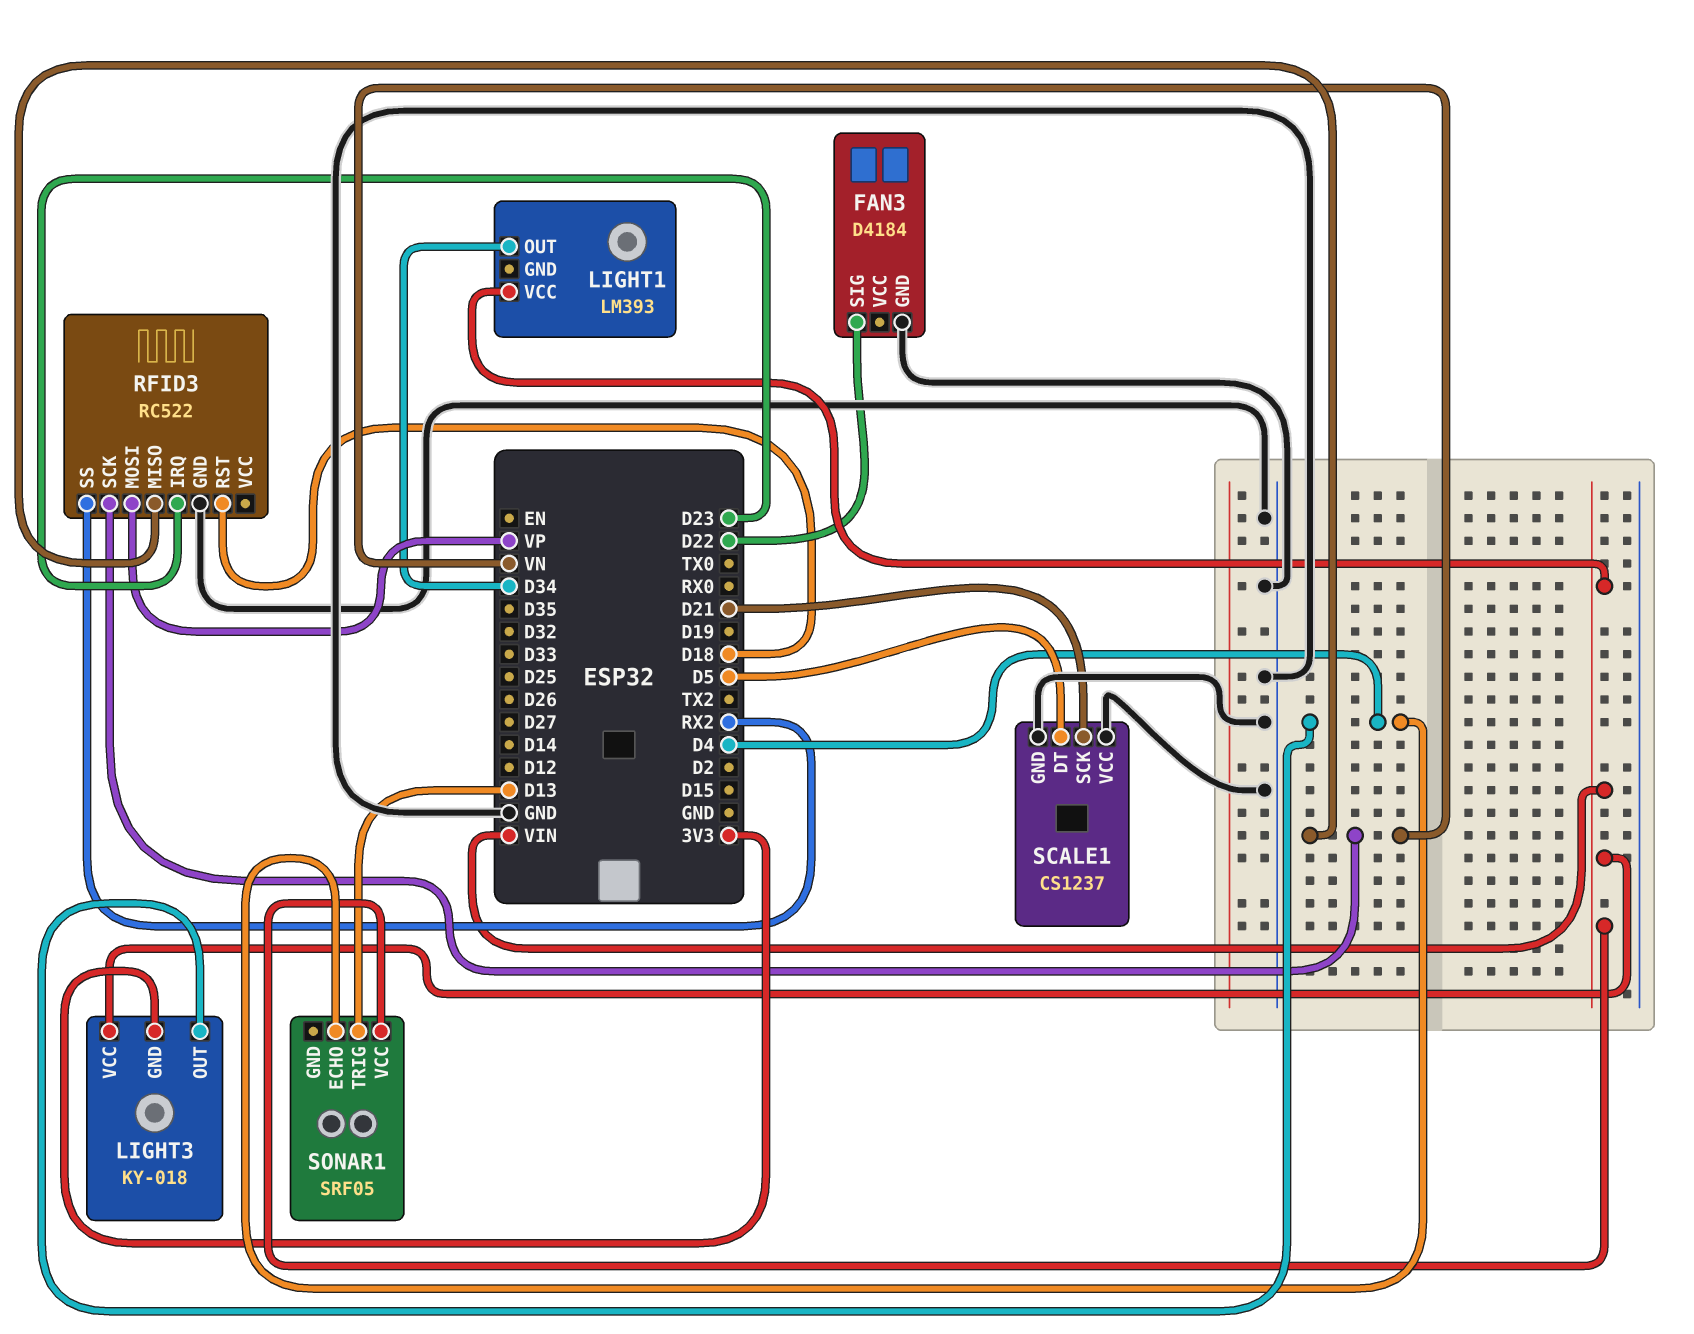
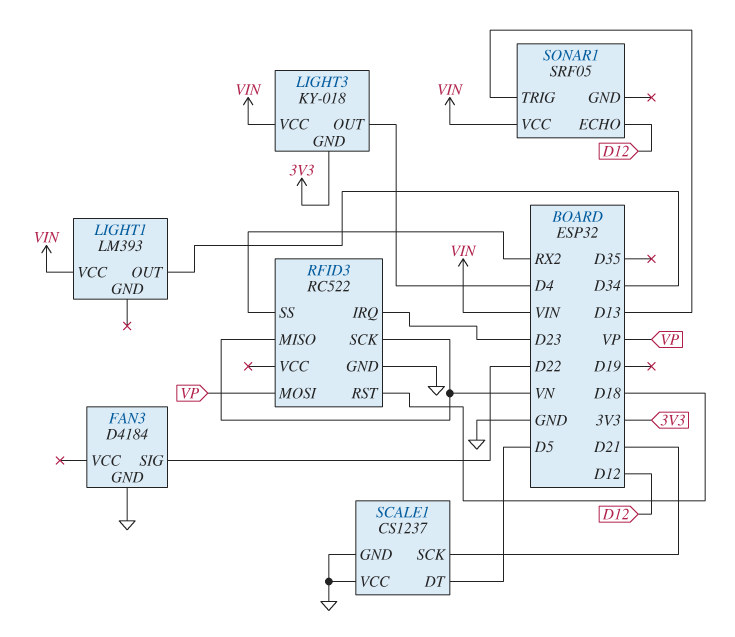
SONAR1 pin ECHO: D4 -> D12

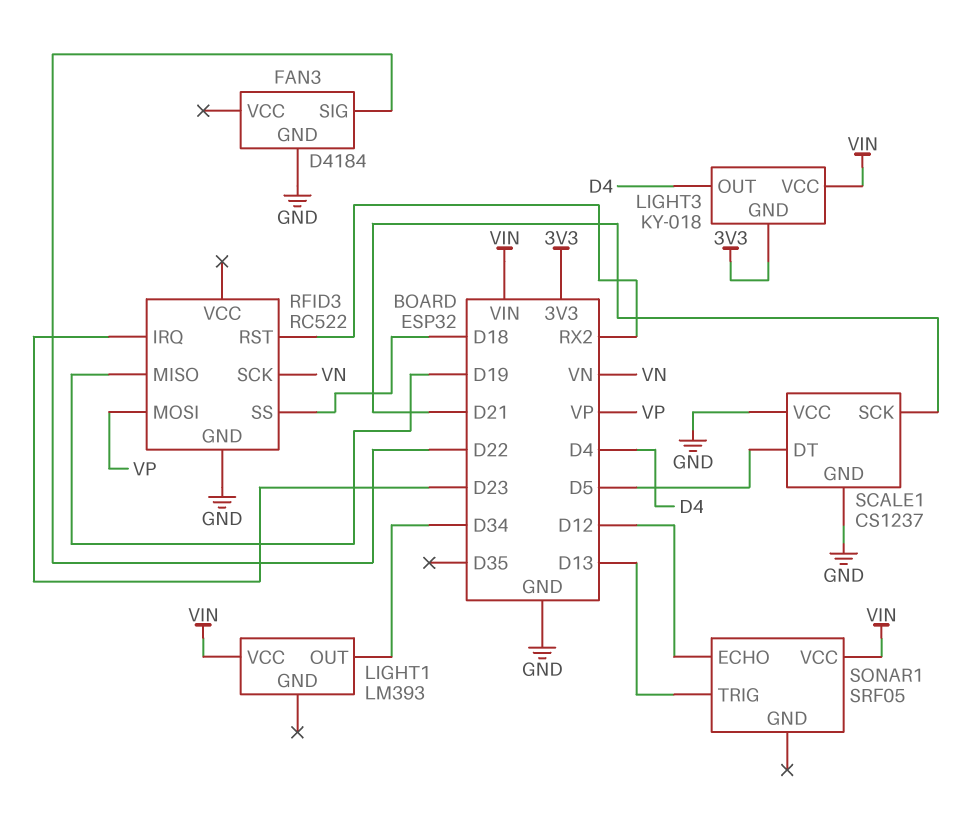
RFID3 pin MISO: VN -> D19
RFID3 pin RST: D18 -> RX2
RFID3 pin SS: RX2 -> D18

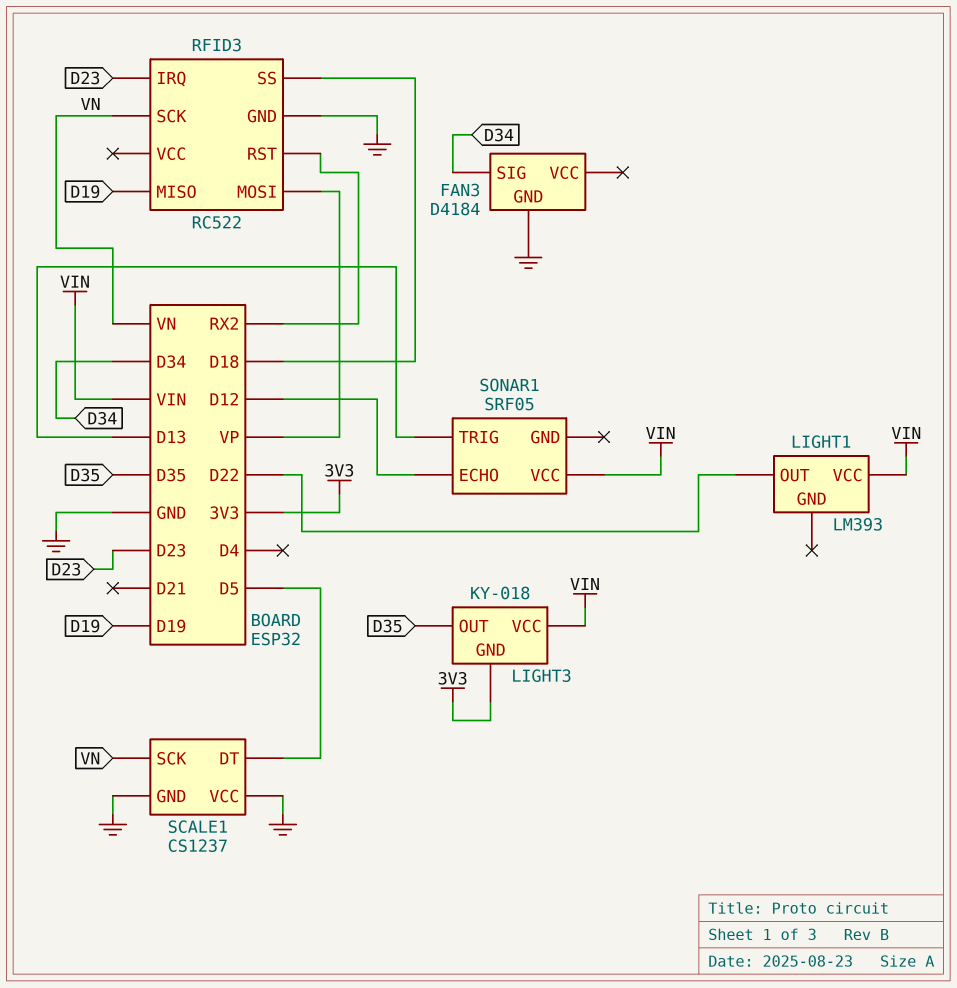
FAN3 pin SIG: D22 -> D34
LIGHT1 pin OUT: D34 -> D22
LIGHT3 pin OUT: D4 -> D35
SCALE1 pin SCK: D21 -> VN

